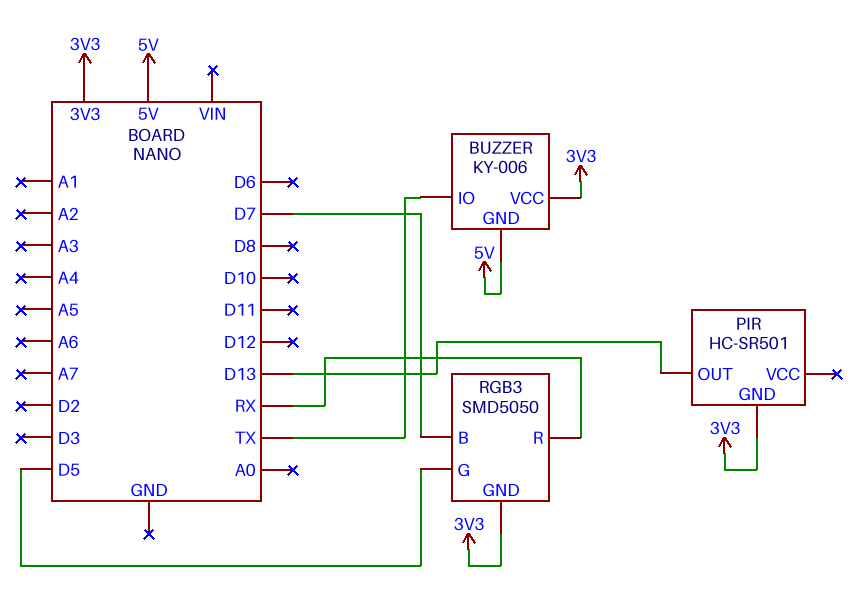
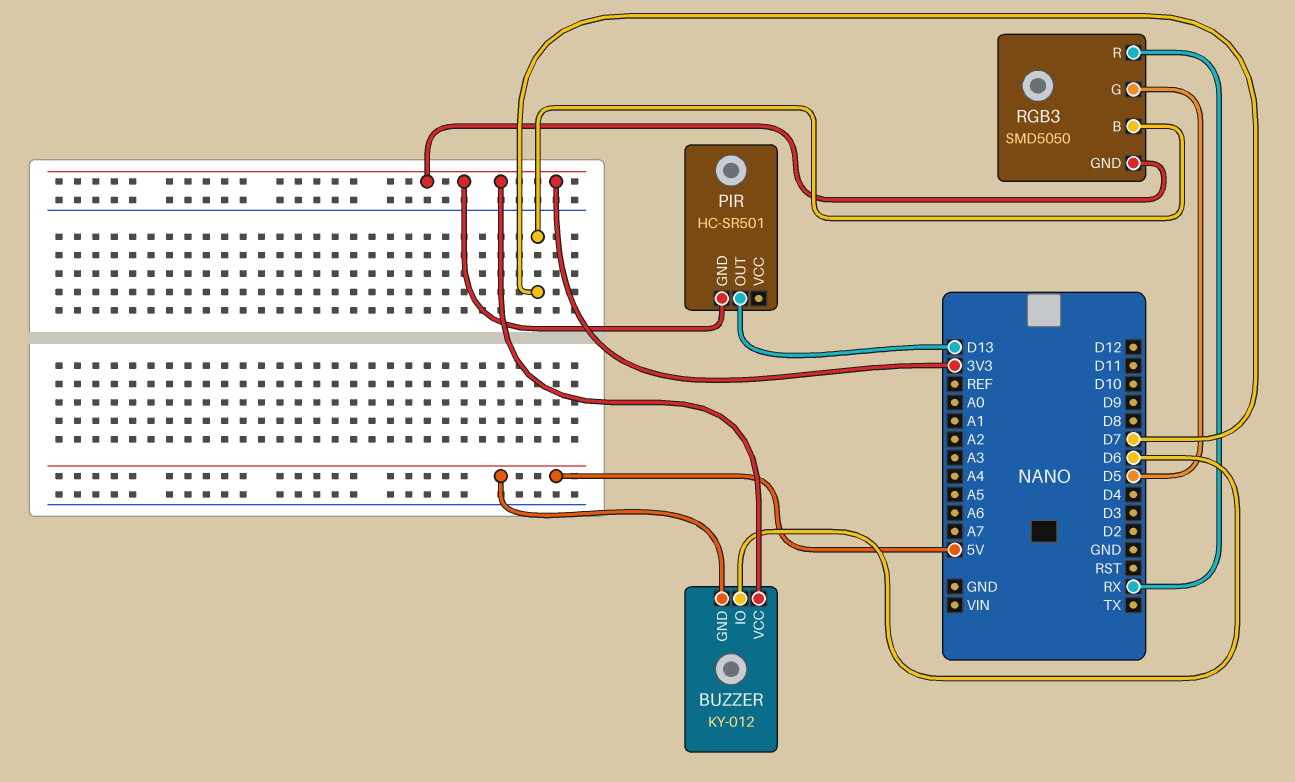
BUZZER: KY-006 -> KY-012
BUZZER pin IO: TX -> D6

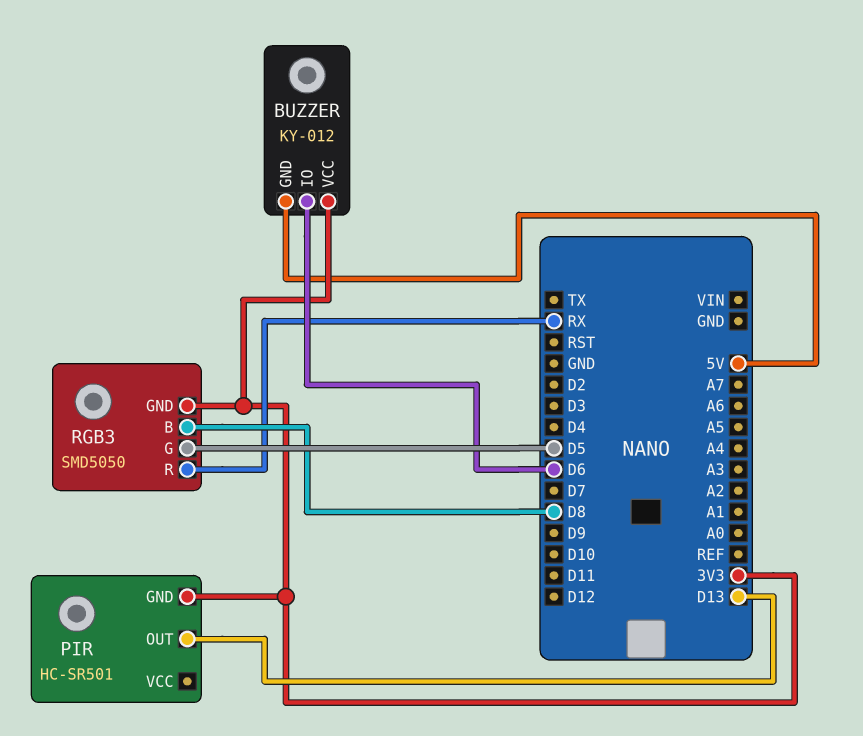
RGB3 pin B: D7 -> D8

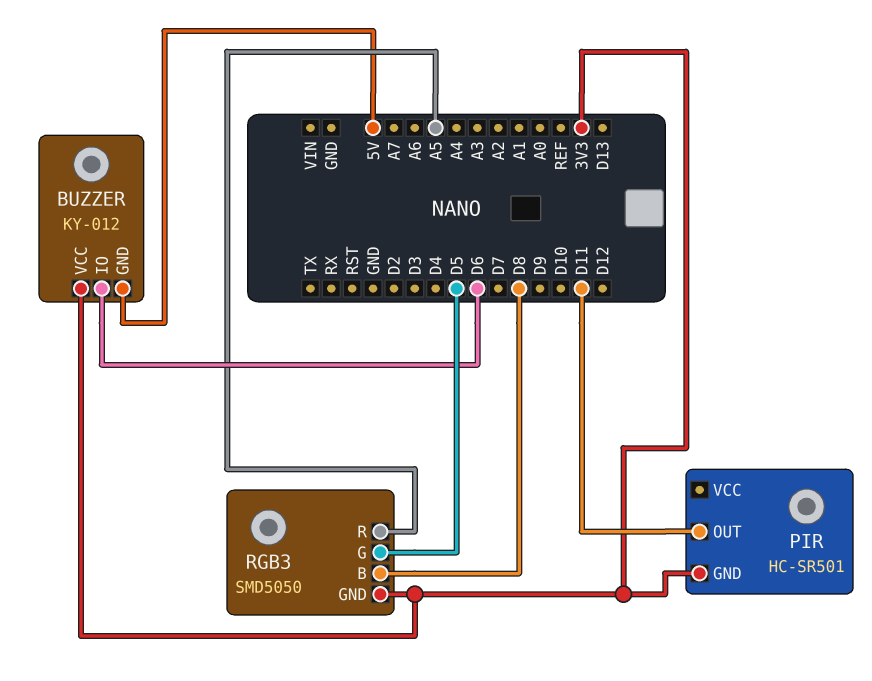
PIR pin OUT: D13 -> D11
RGB3 pin R: RX -> A5

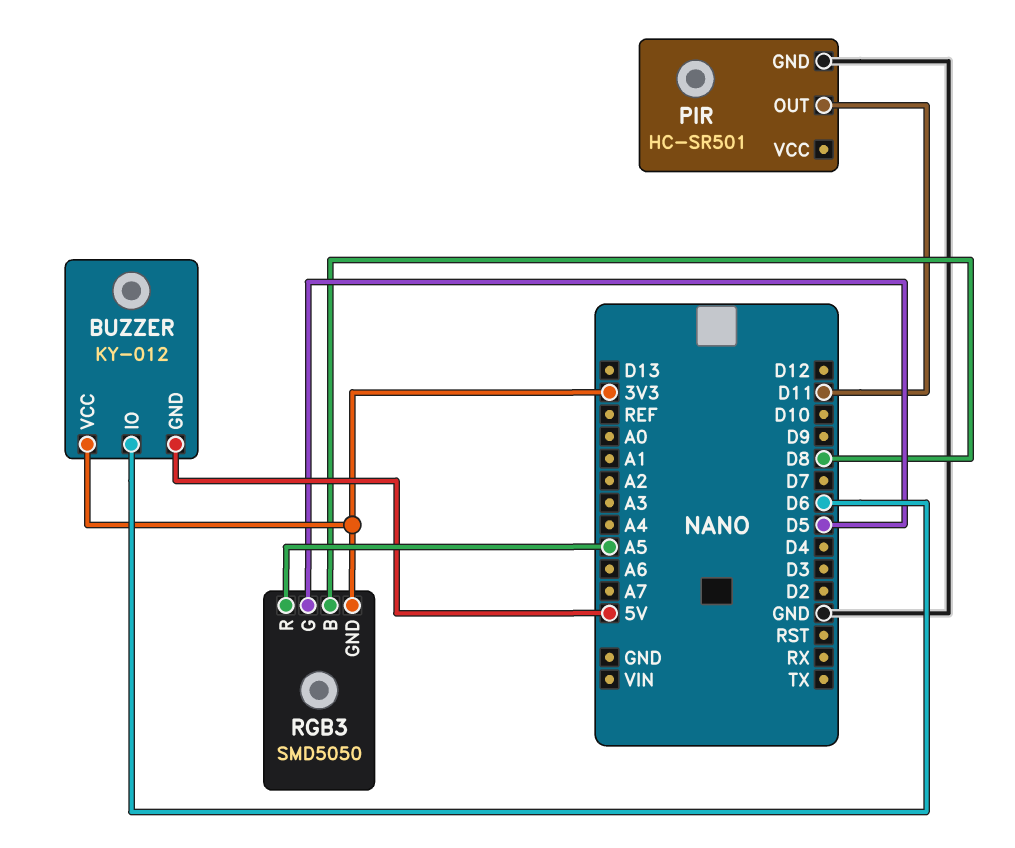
PIR pin GND: 3V3 -> GND

